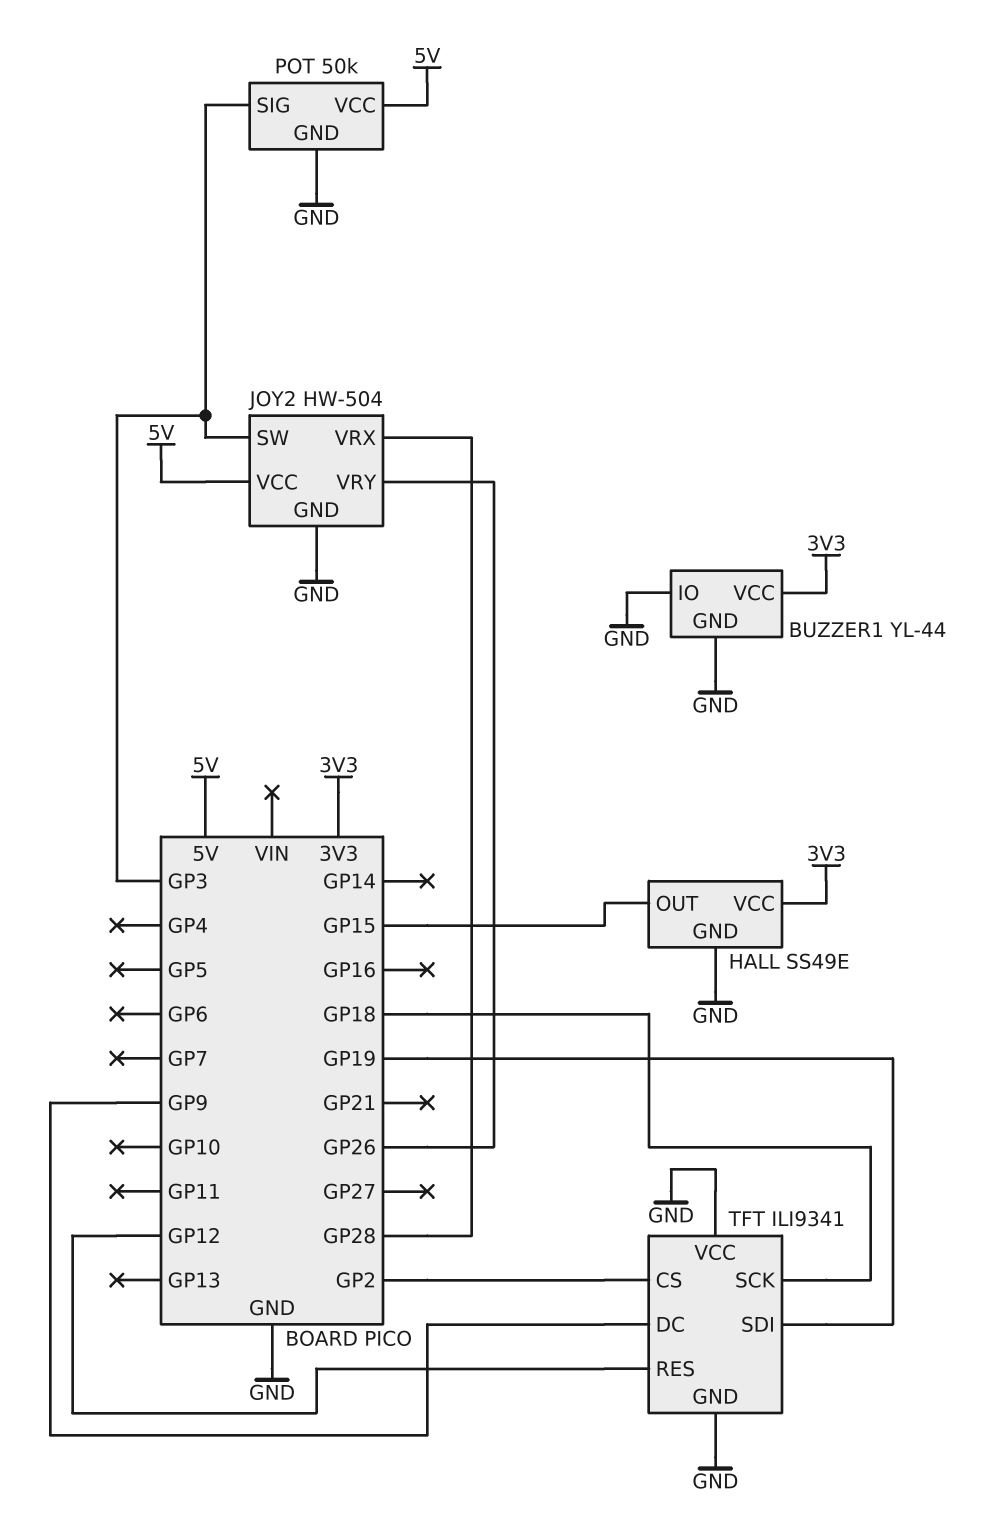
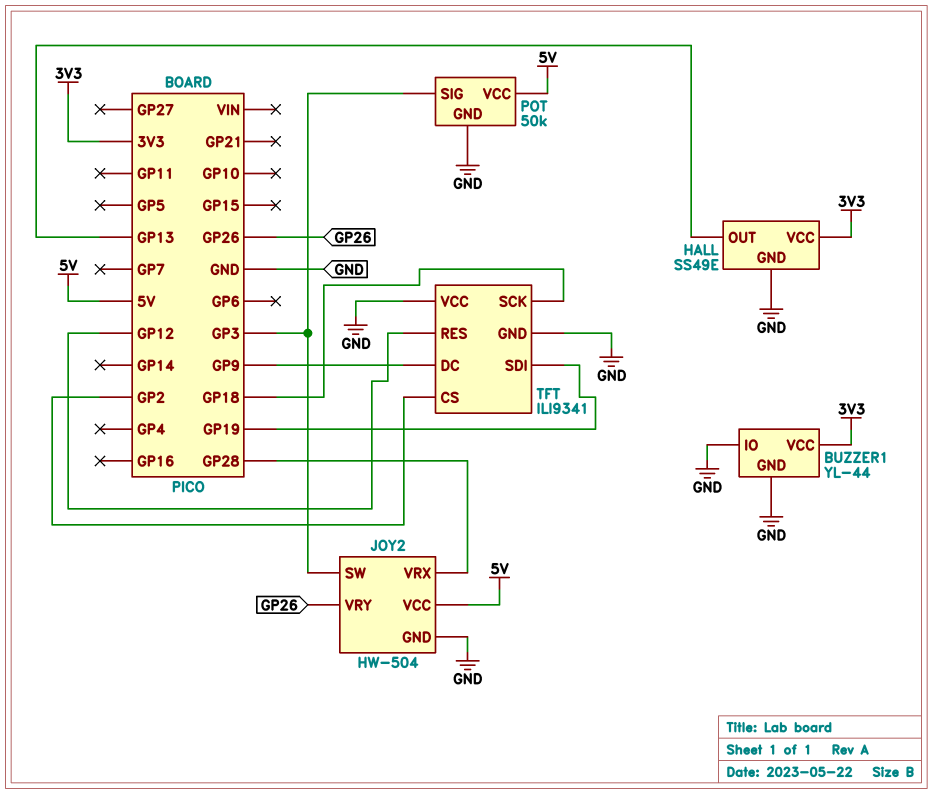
HALL pin OUT: GP15 -> GP13

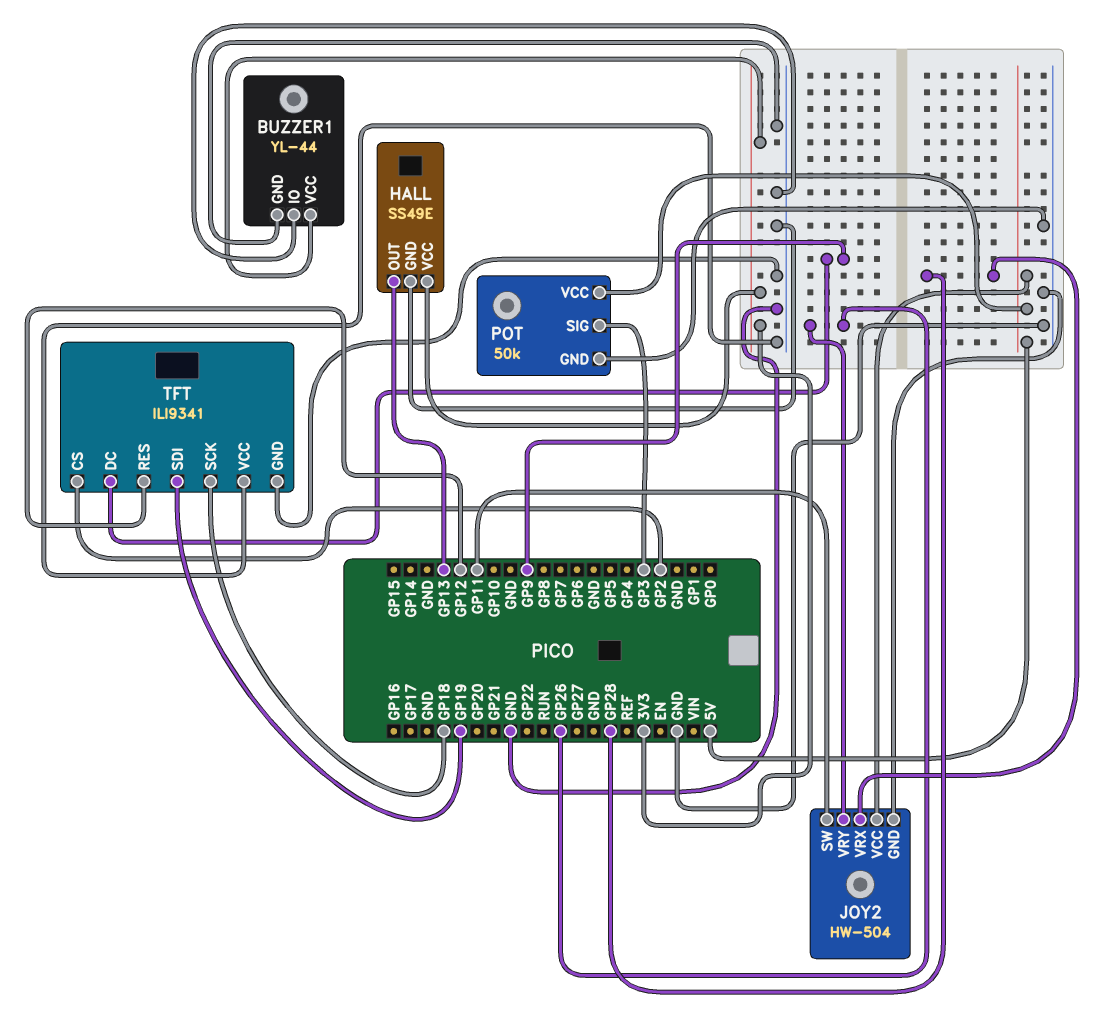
JOY2 pin SW: GP3 -> GP11

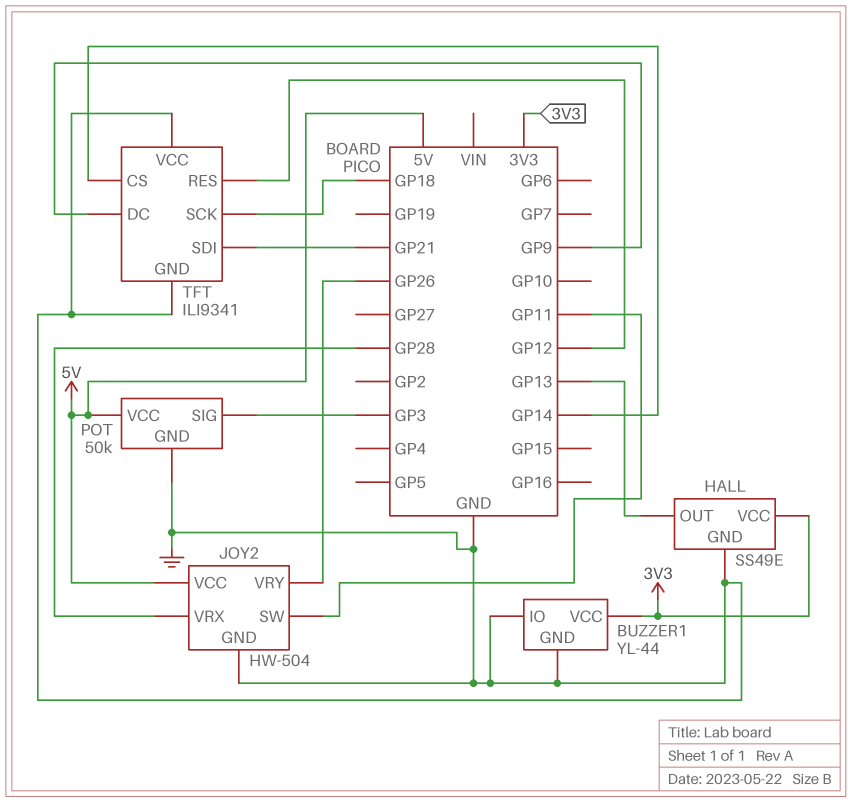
TFT pin CS: GP2 -> GP14
TFT pin SDI: GP19 -> GP21

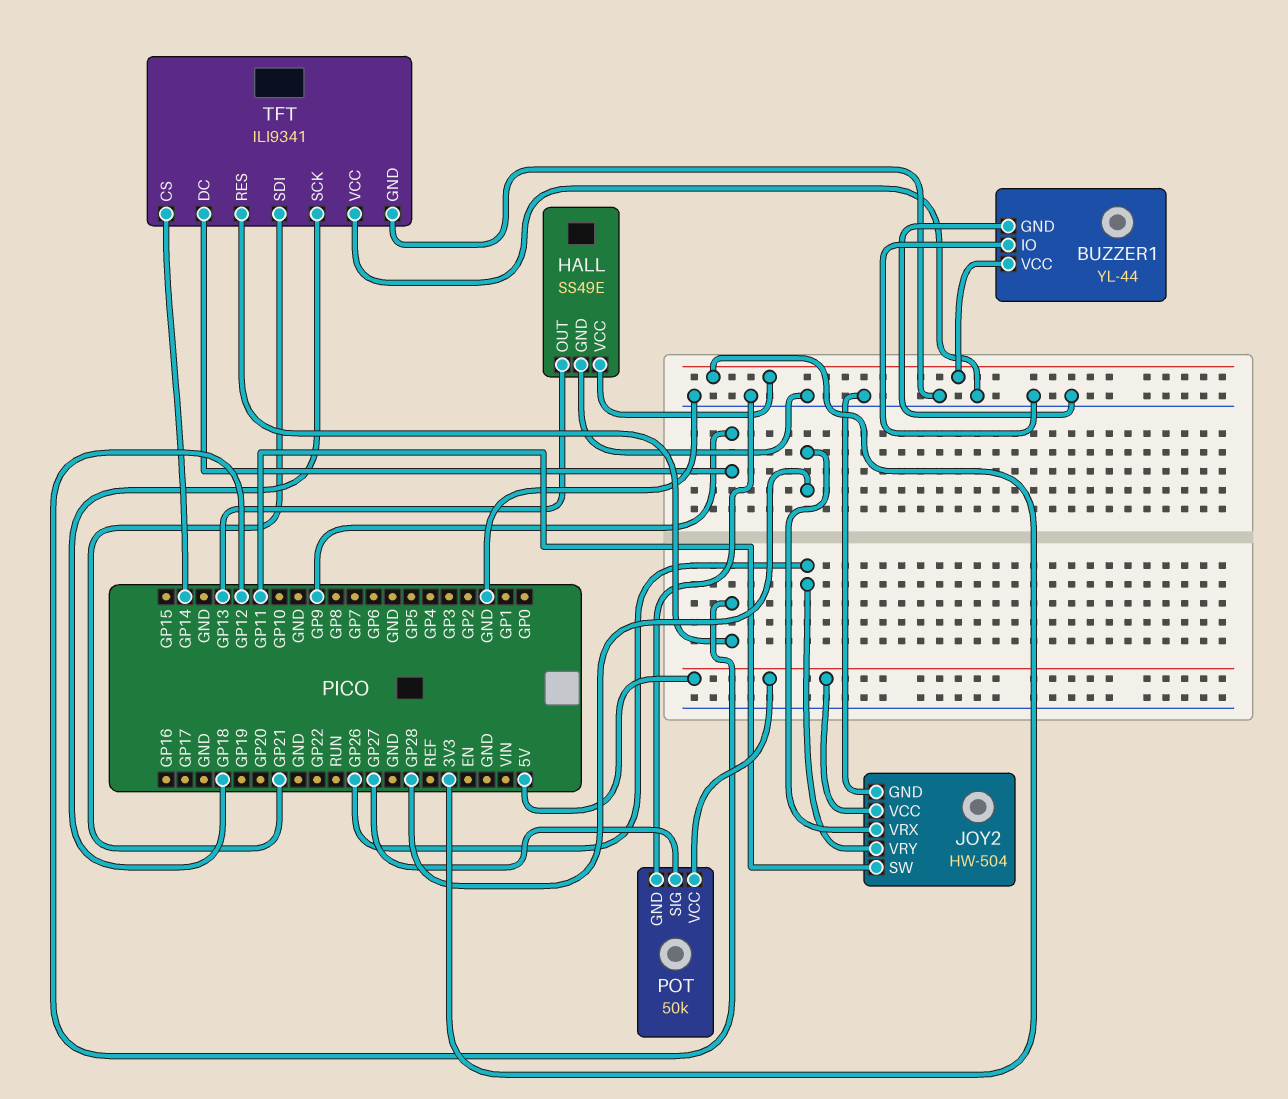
POT pin SIG: GP3 -> GP27

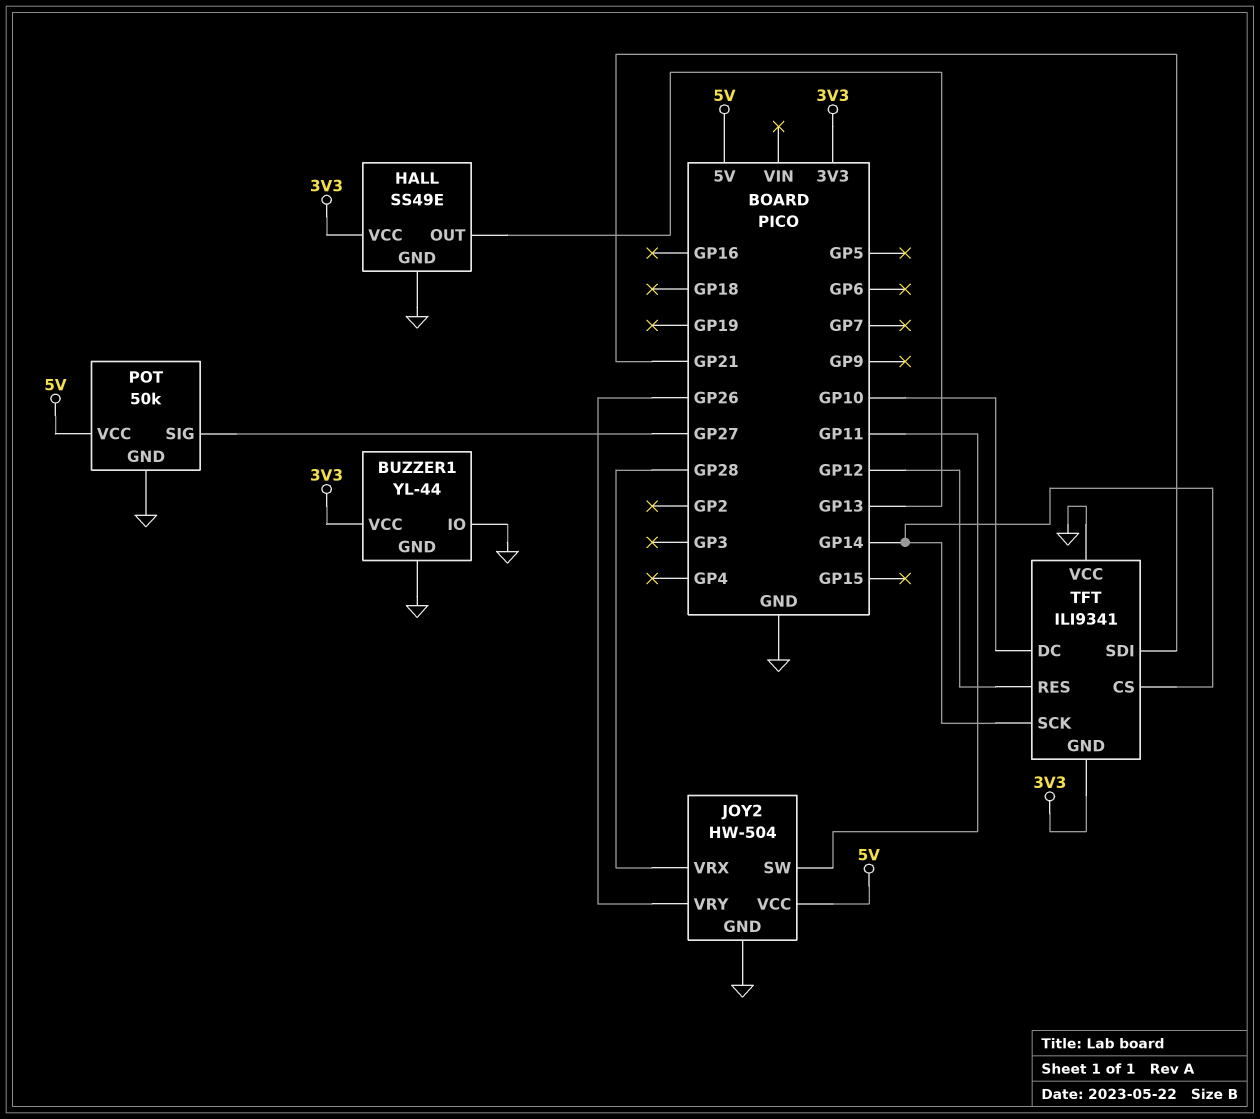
TFT pin DC: GP9 -> GP10
TFT pin GND: GND -> 3V3
TFT pin SCK: GP18 -> GP14

